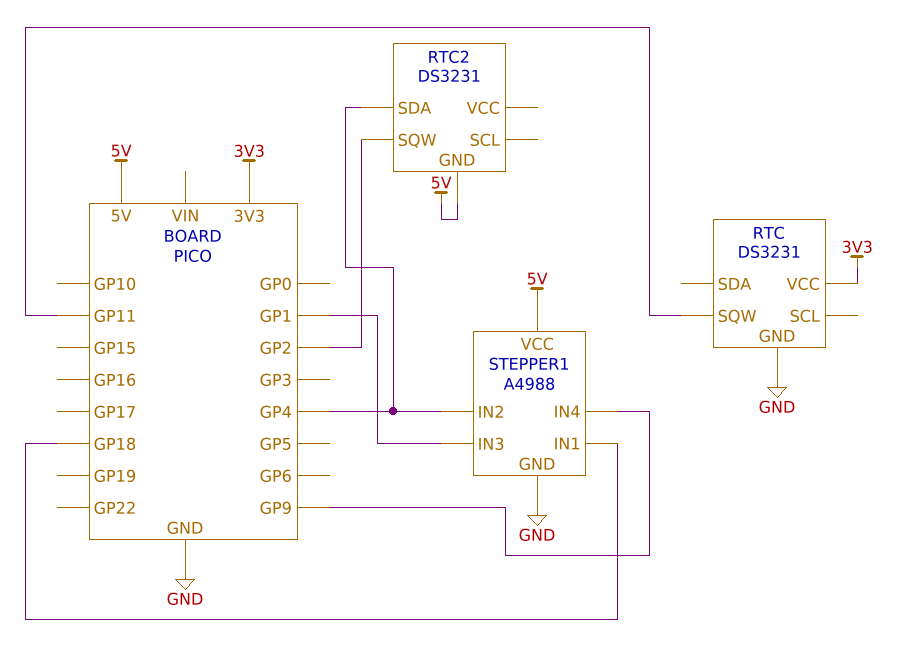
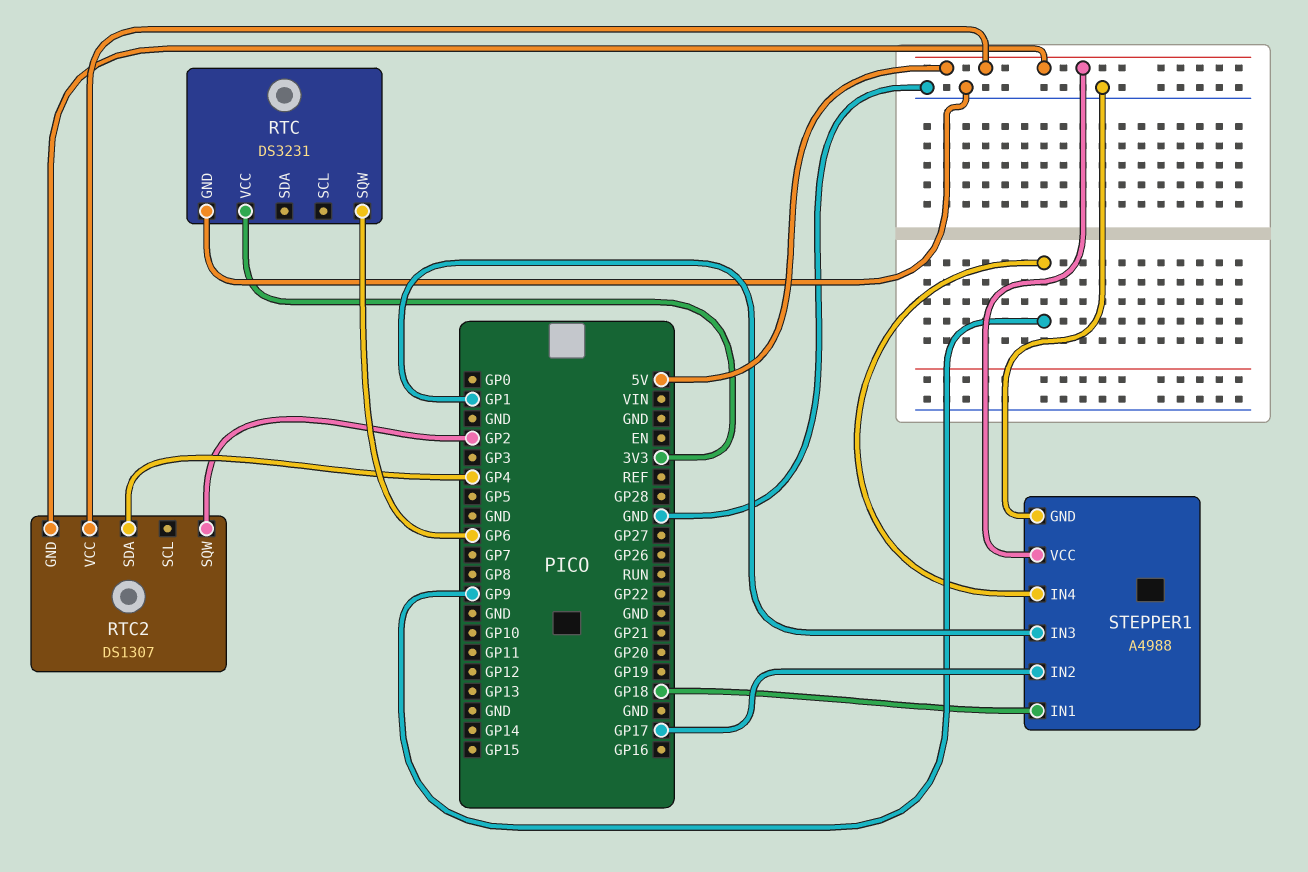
RTC pin SQW: GP11 -> GP6
RTC2: DS3231 -> DS1307
RTC2 pin VCC: none -> 5V
STEPPER1 pin IN2: GP4 -> GP17

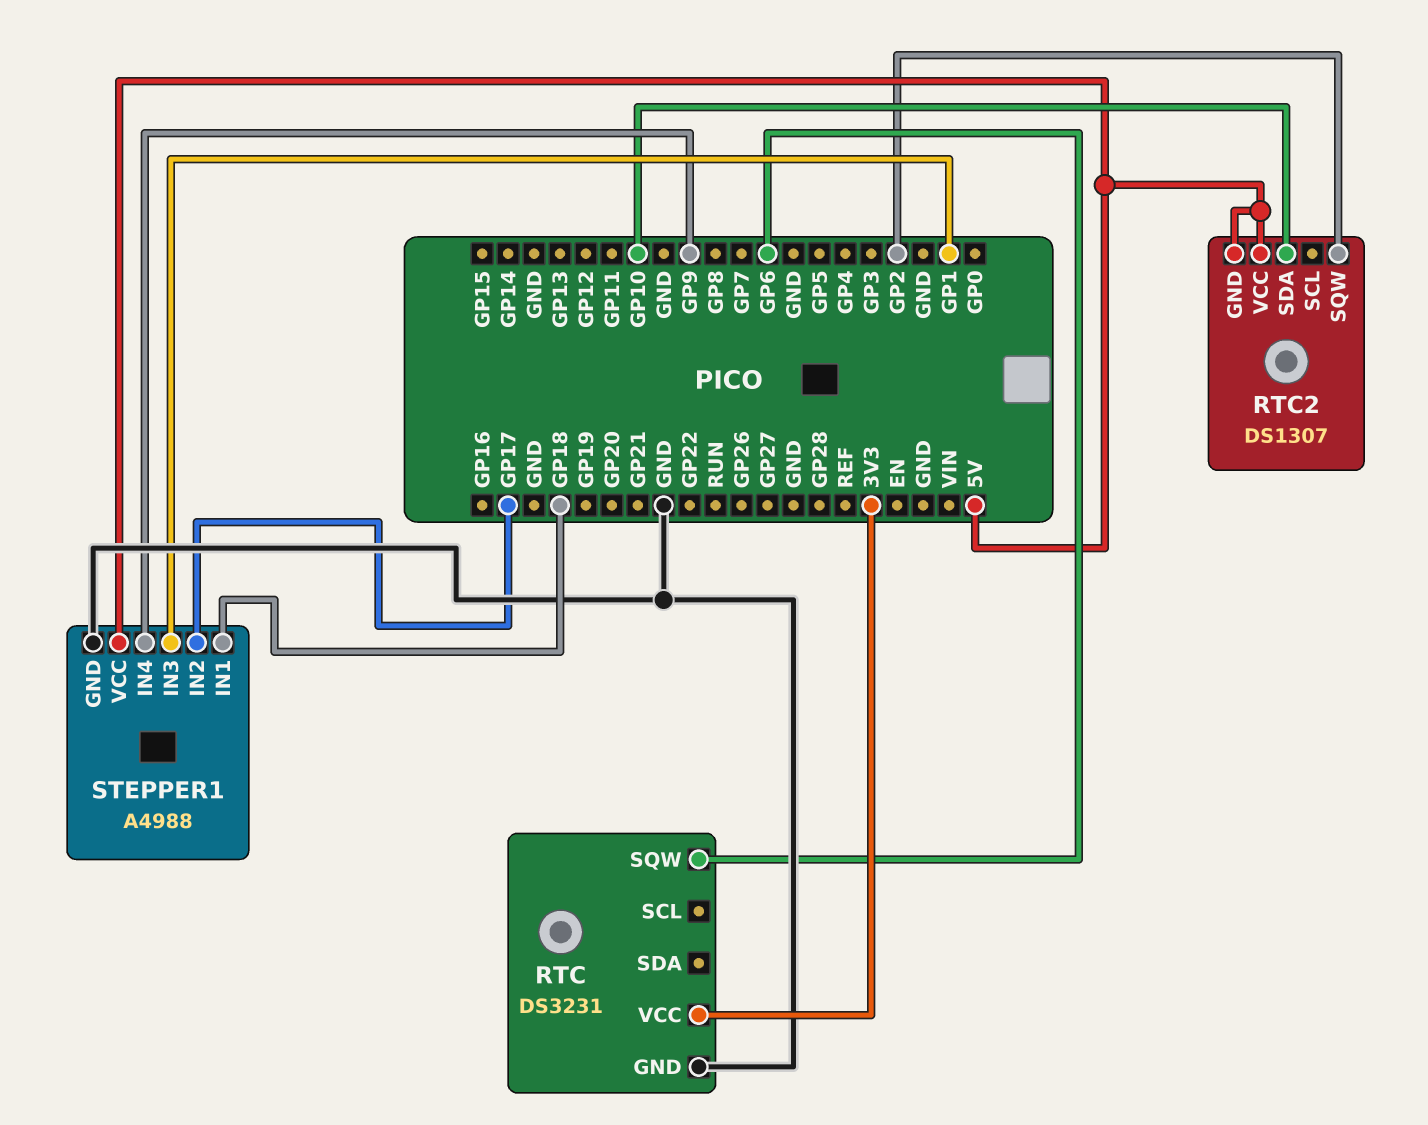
RTC2 pin SDA: GP4 -> GP10

